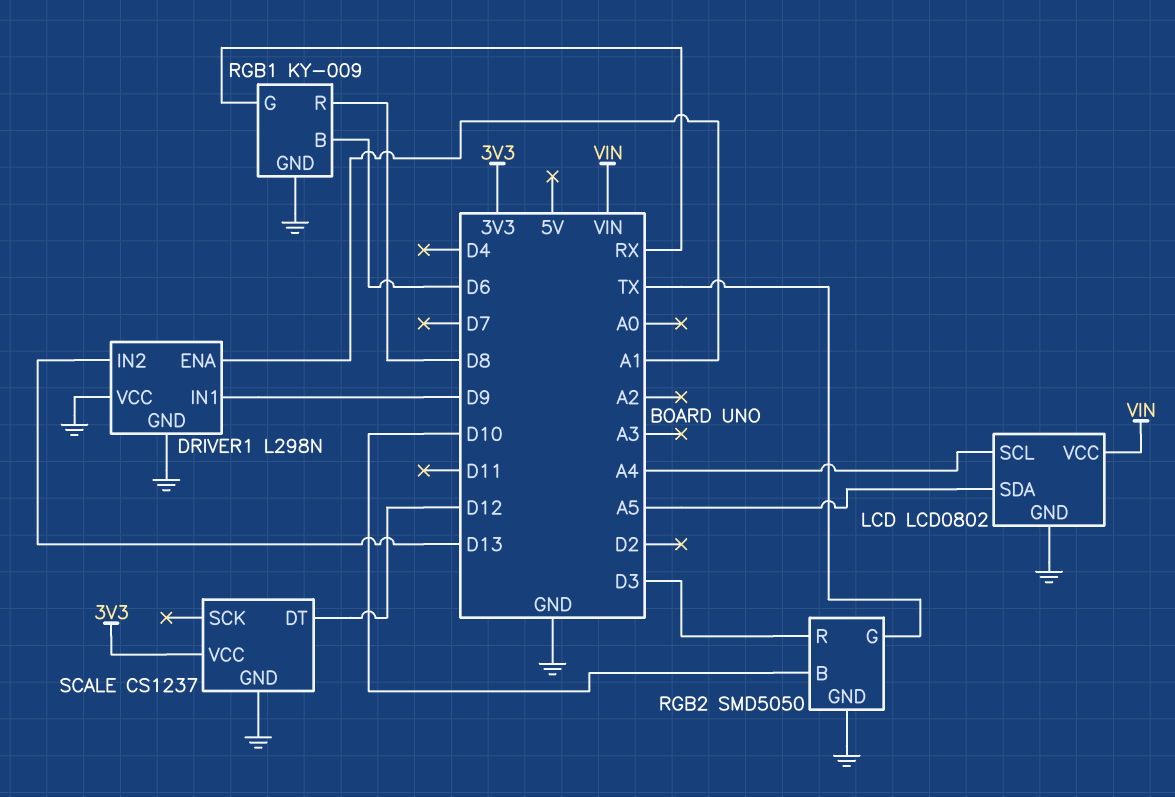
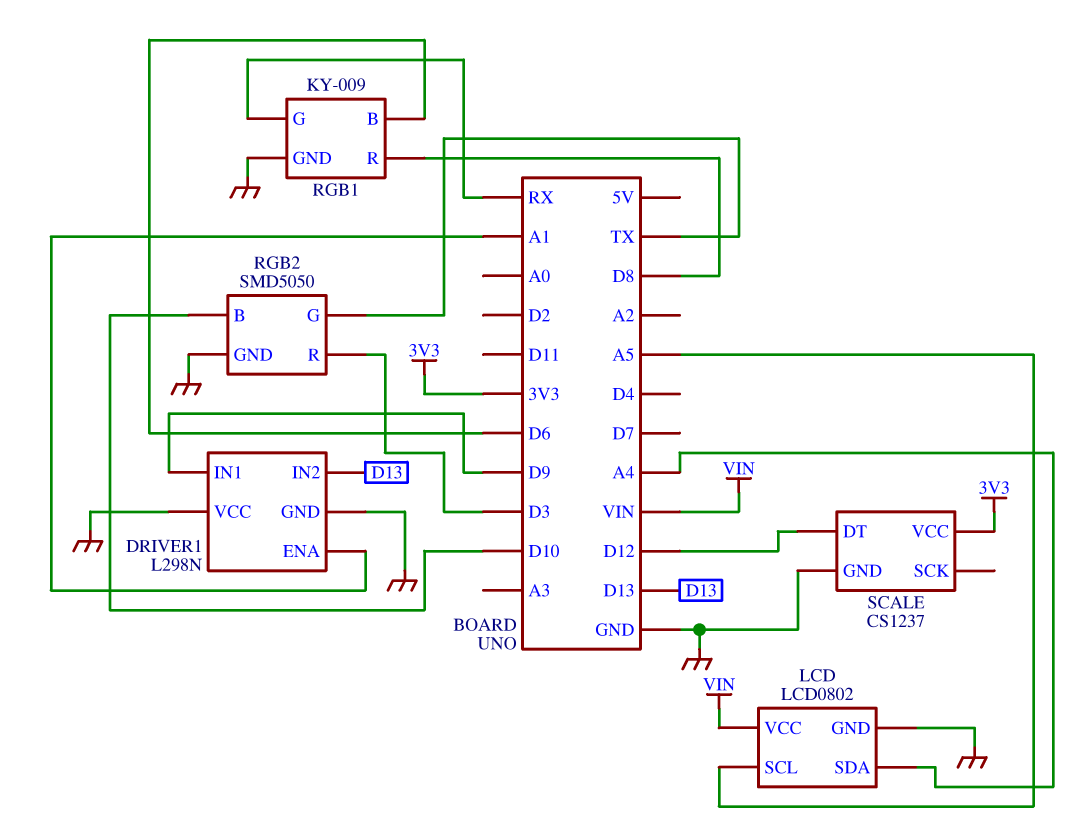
LCD pin SCL: A4 -> A5
LCD pin SDA: A5 -> A4

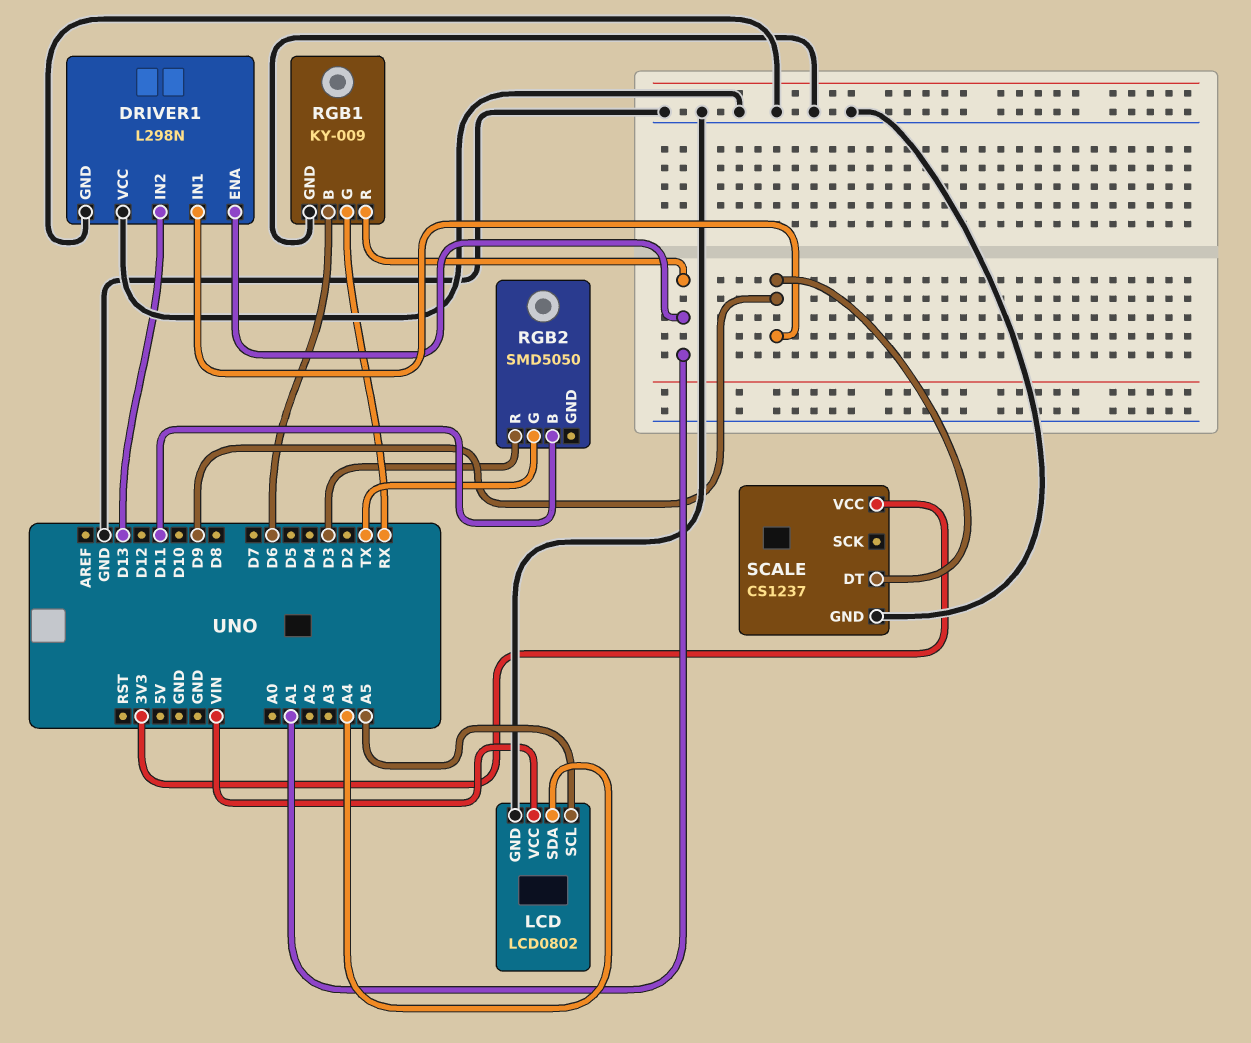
RGB1 pin R: D8 -> A1
RGB2 pin B: D10 -> D11
RGB2 pin GND: GND -> none
SCALE pin DT: D12 -> D9

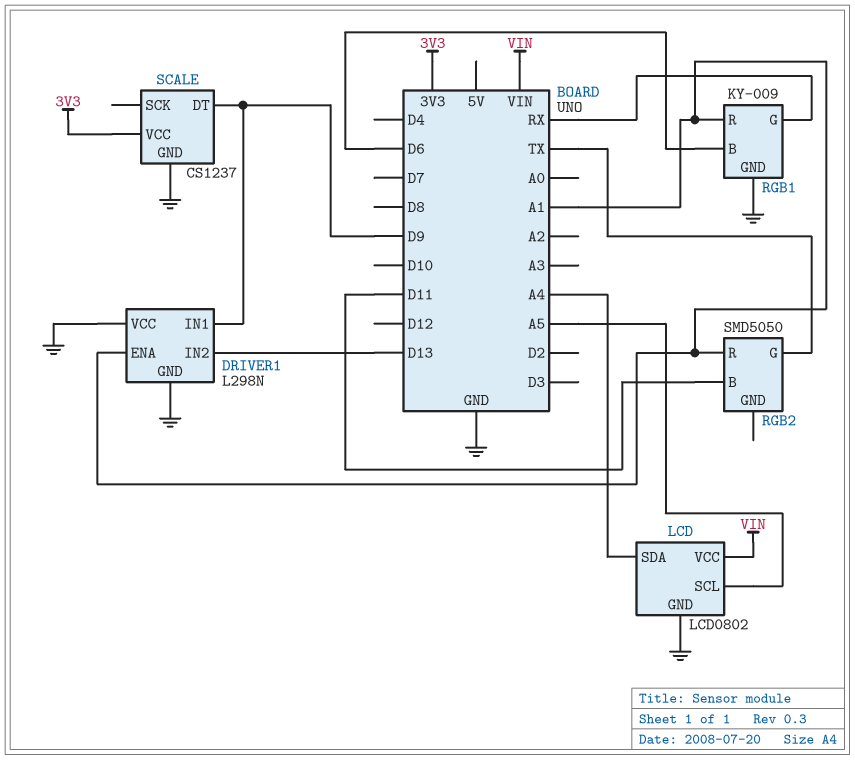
RGB2 pin R: D3 -> A1

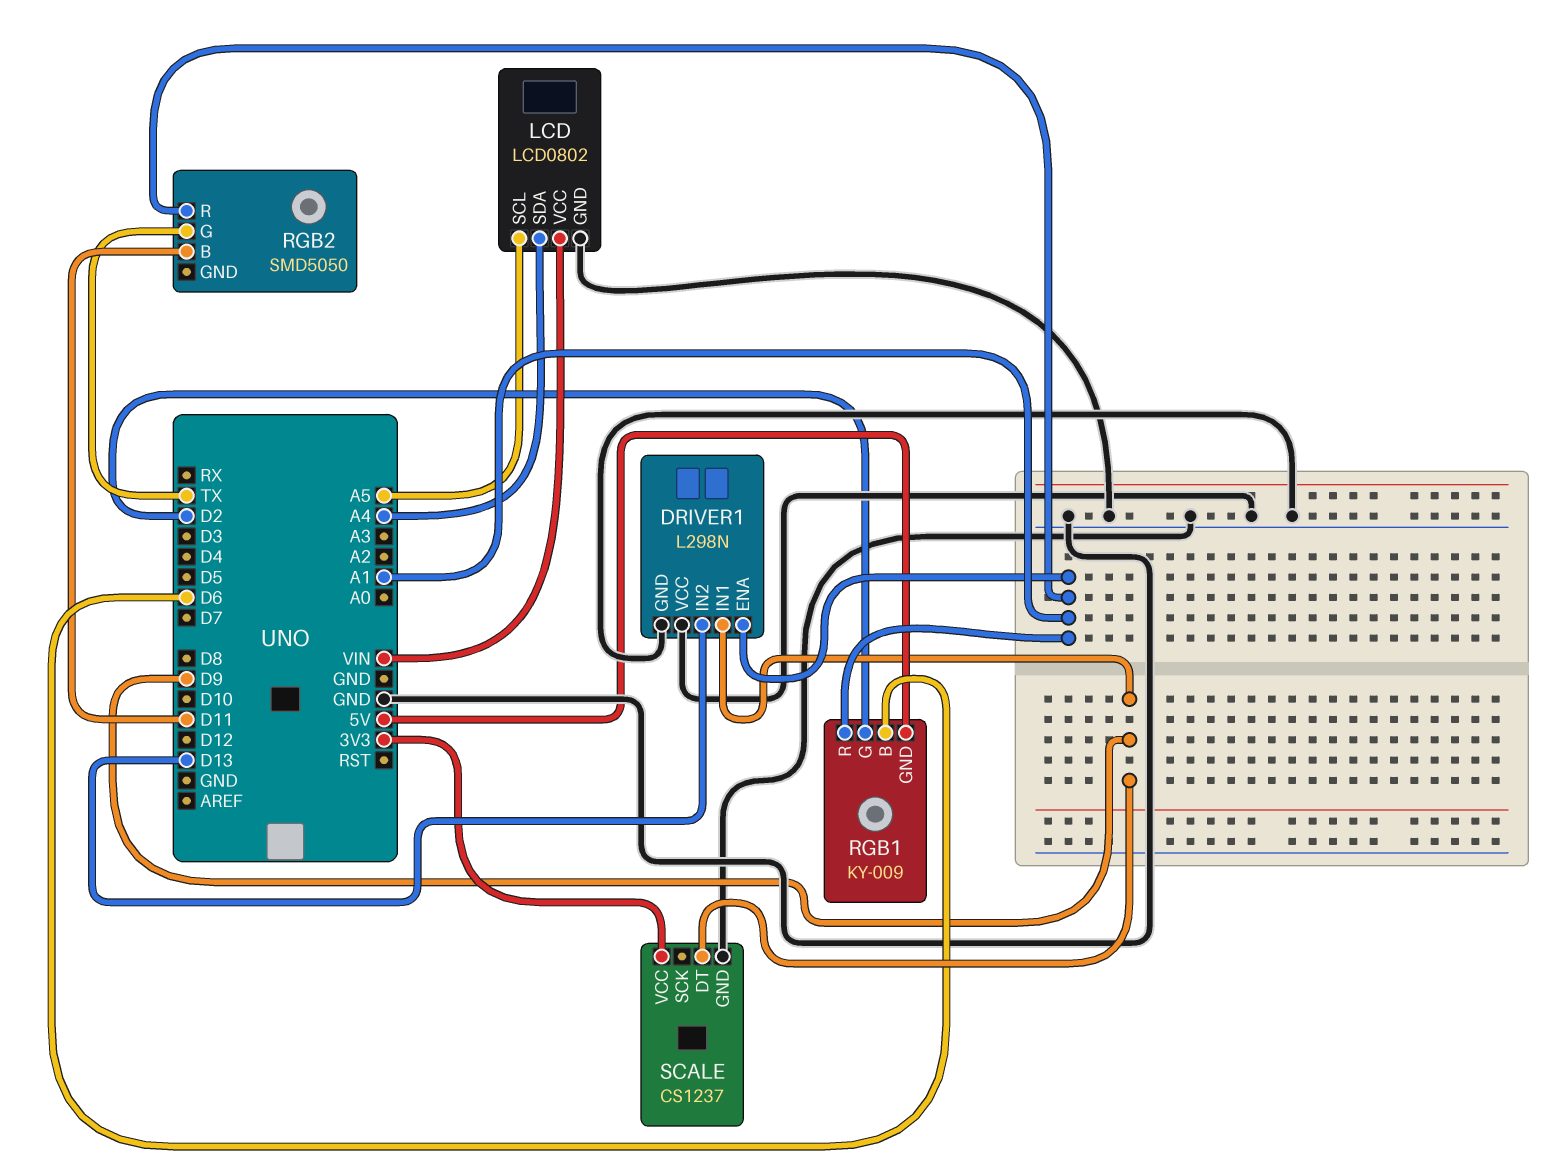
RGB1 pin G: RX -> D2
RGB1 pin GND: GND -> 5V

